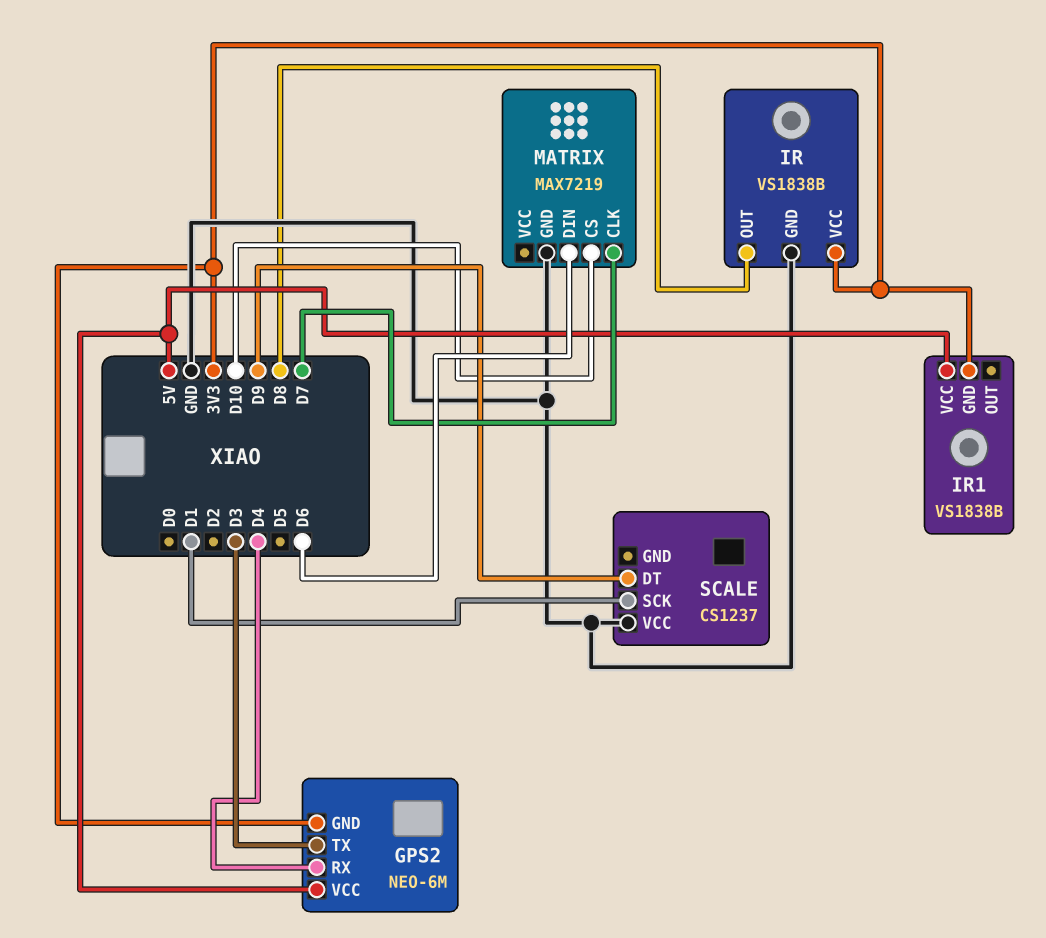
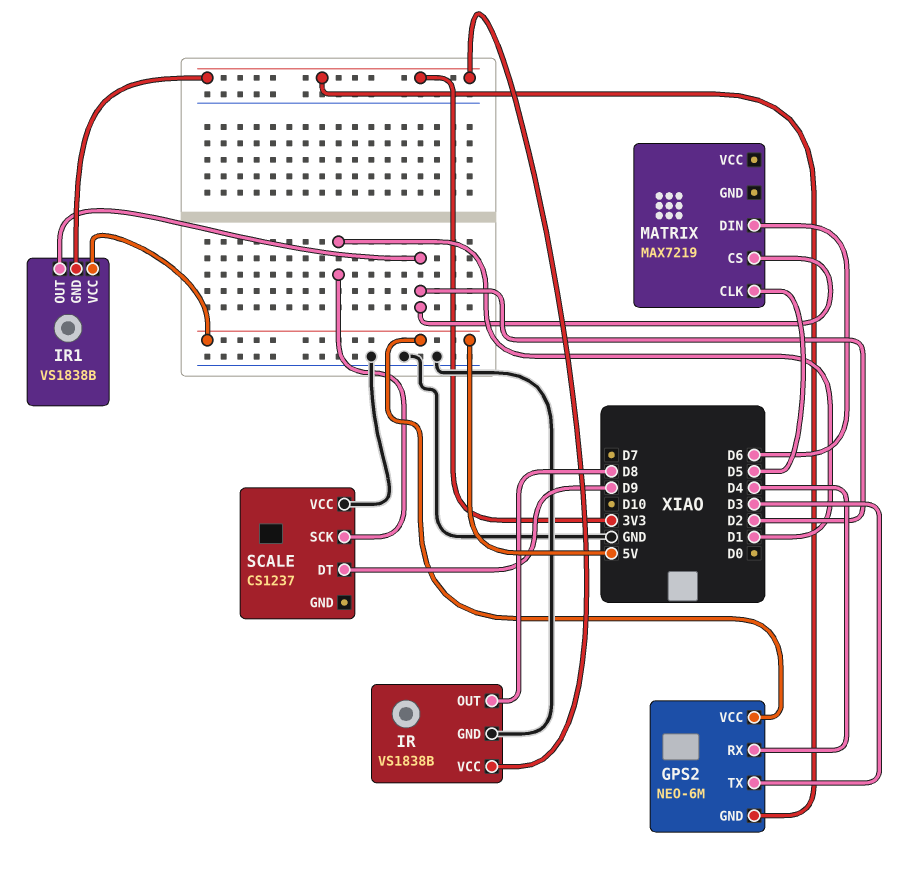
IR1 pin OUT: none -> D2
MATRIX pin CLK: D7 -> D5
MATRIX pin CS: D10 -> D2
MATRIX pin GND: GND -> none

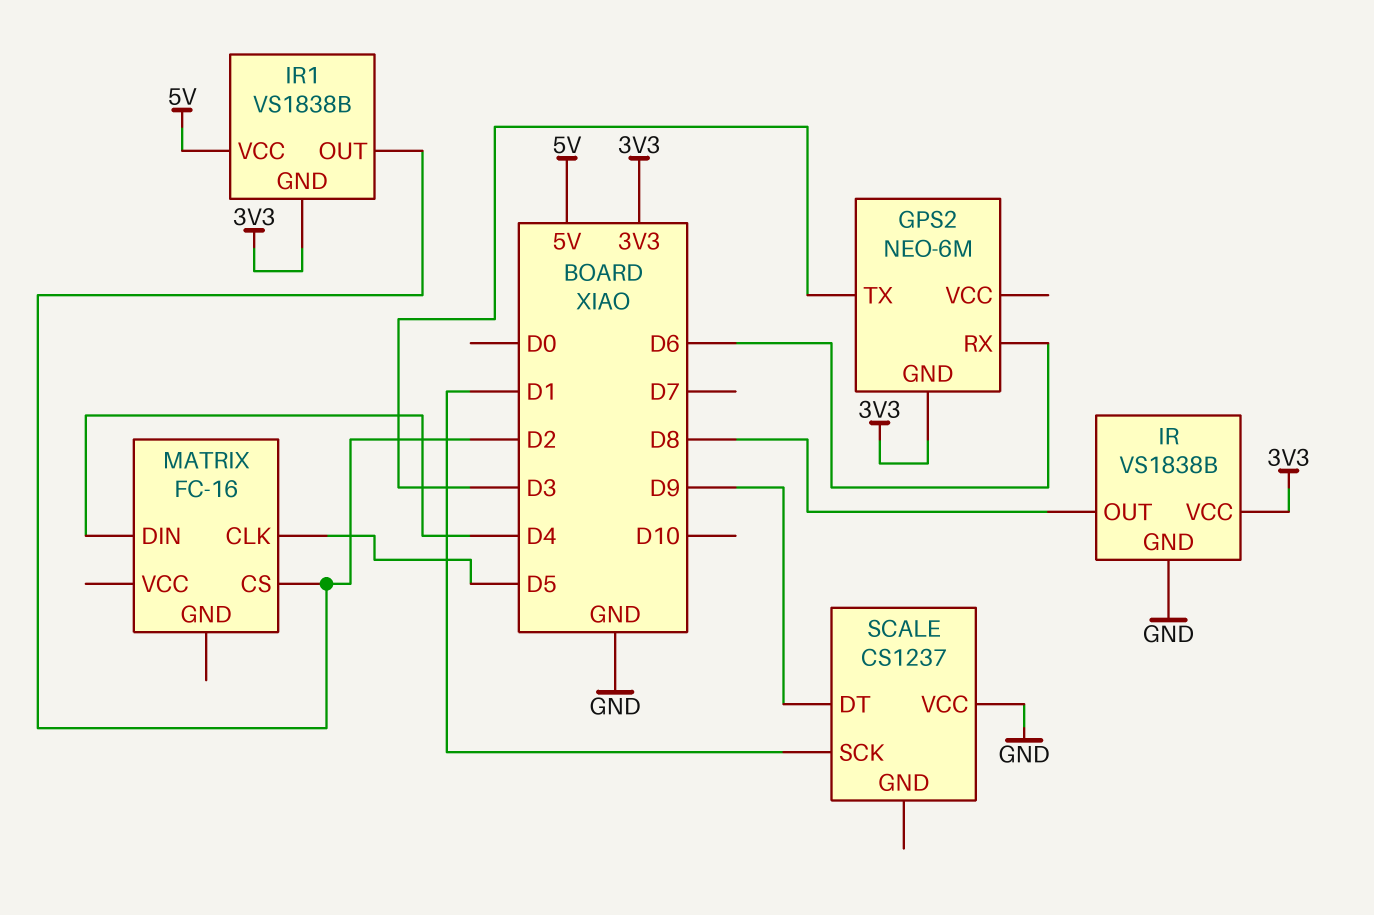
GPS2 pin RX: D4 -> D6
GPS2 pin VCC: 5V -> none
MATRIX: MAX7219 -> FC-16
MATRIX pin DIN: D6 -> D4

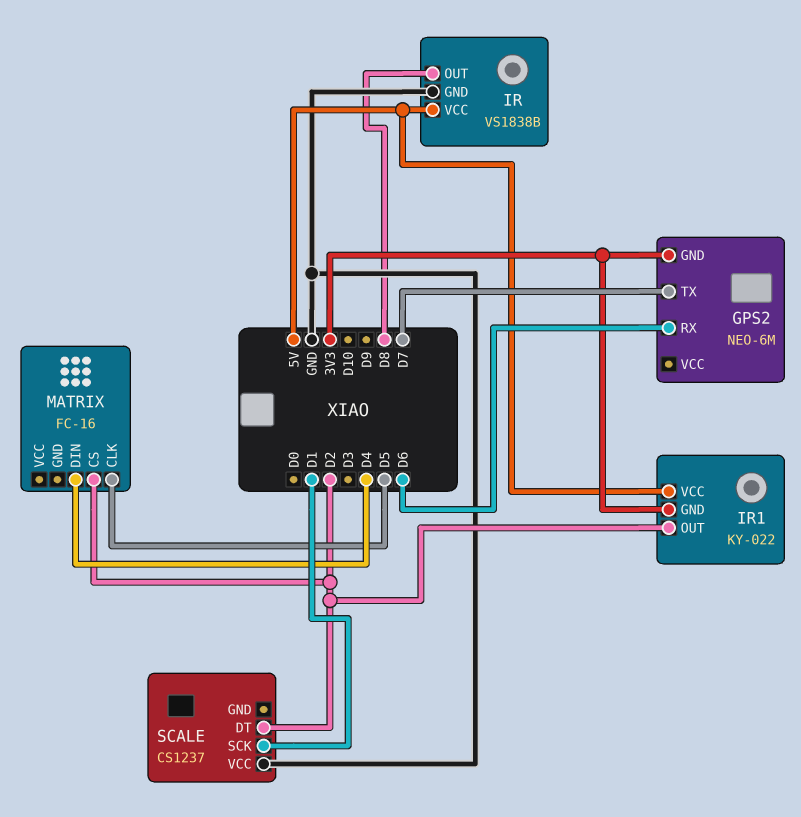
GPS2 pin TX: D3 -> D7
IR pin VCC: 3V3 -> 5V
IR1: VS1838B -> KY-022
SCALE pin DT: D9 -> D2

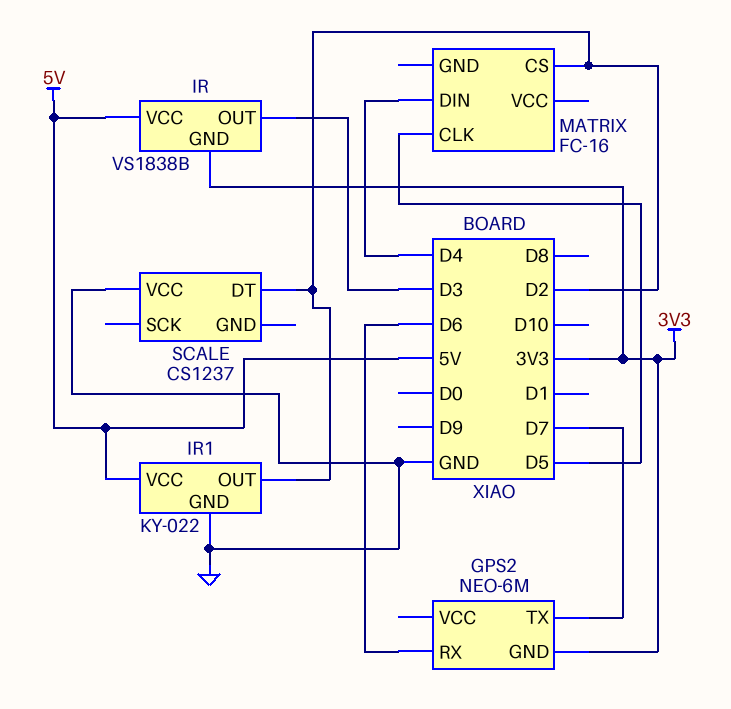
IR pin GND: GND -> 3V3
IR pin OUT: D8 -> D3
IR1 pin GND: 3V3 -> GND
SCALE pin SCK: D1 -> none

